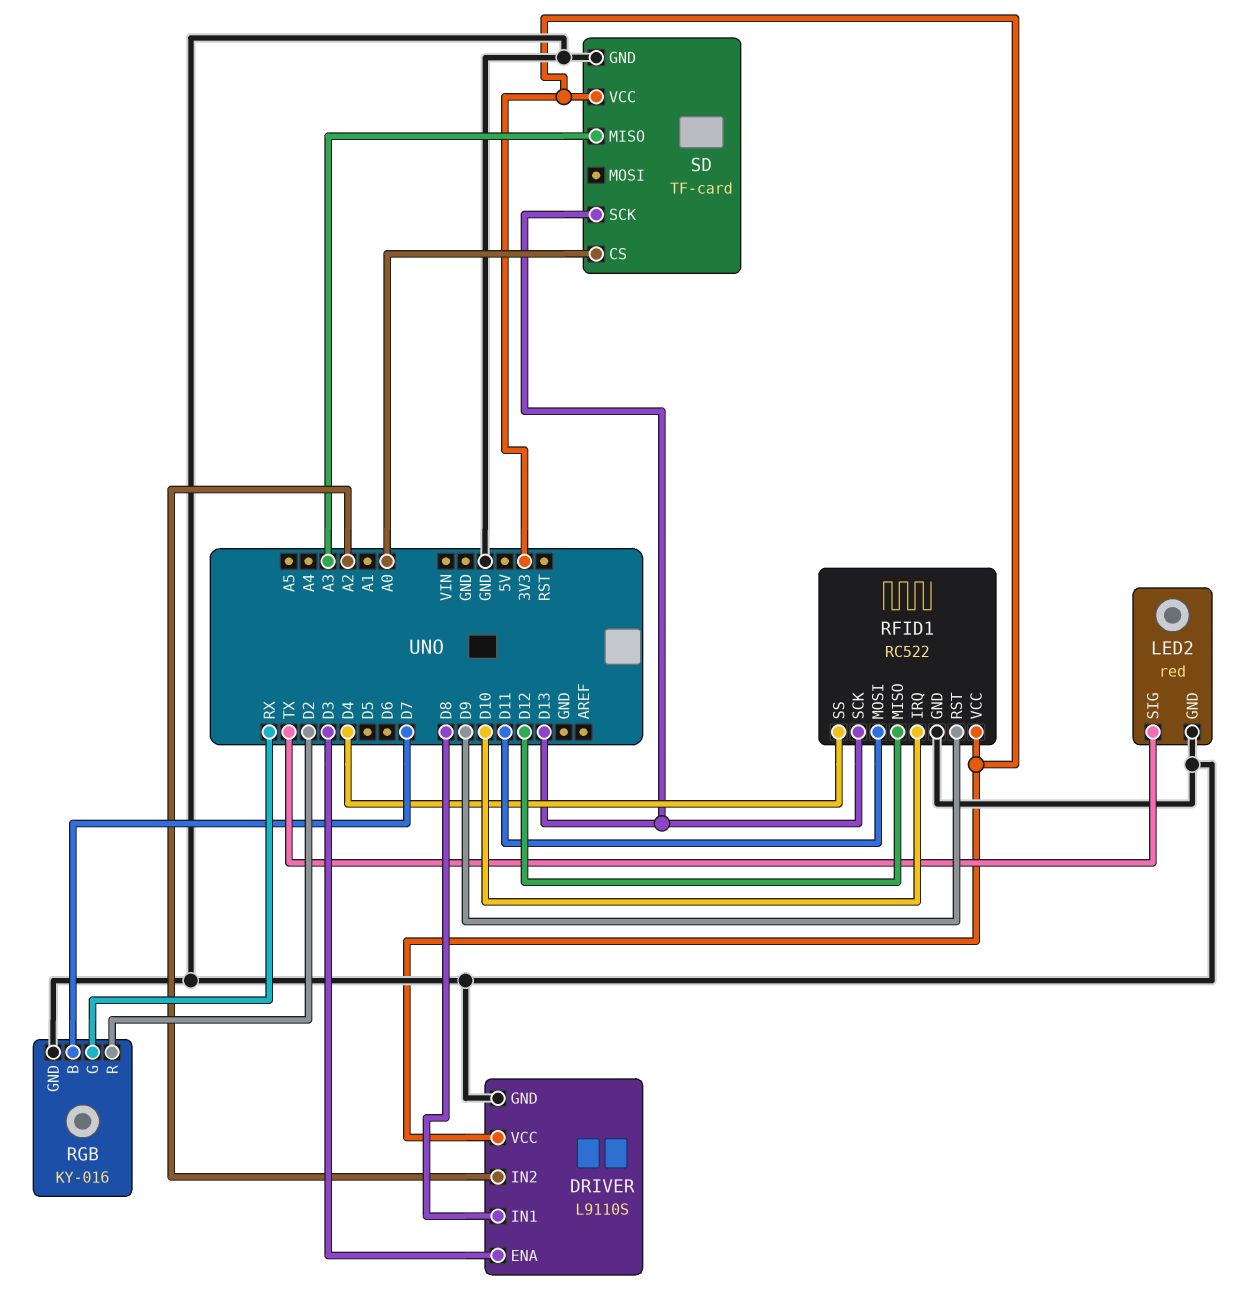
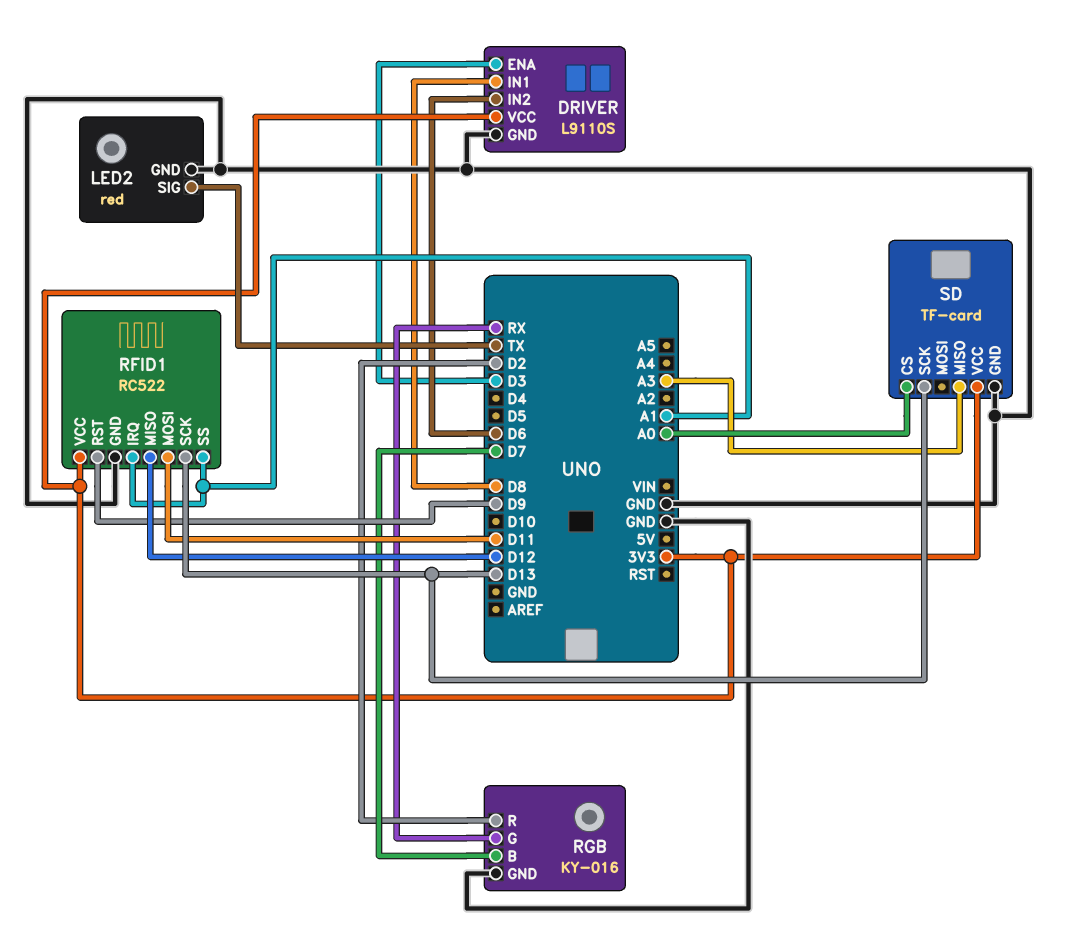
DRIVER pin IN2: A2 -> D6
RFID1 pin IRQ: D10 -> A1
RFID1 pin SS: D4 -> A1

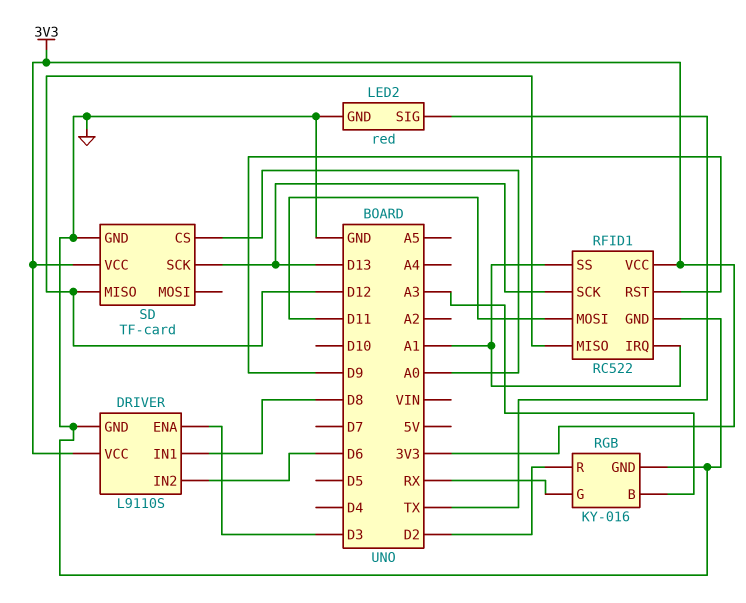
RGB pin B: D7 -> A3
SD pin MISO: A3 -> D12

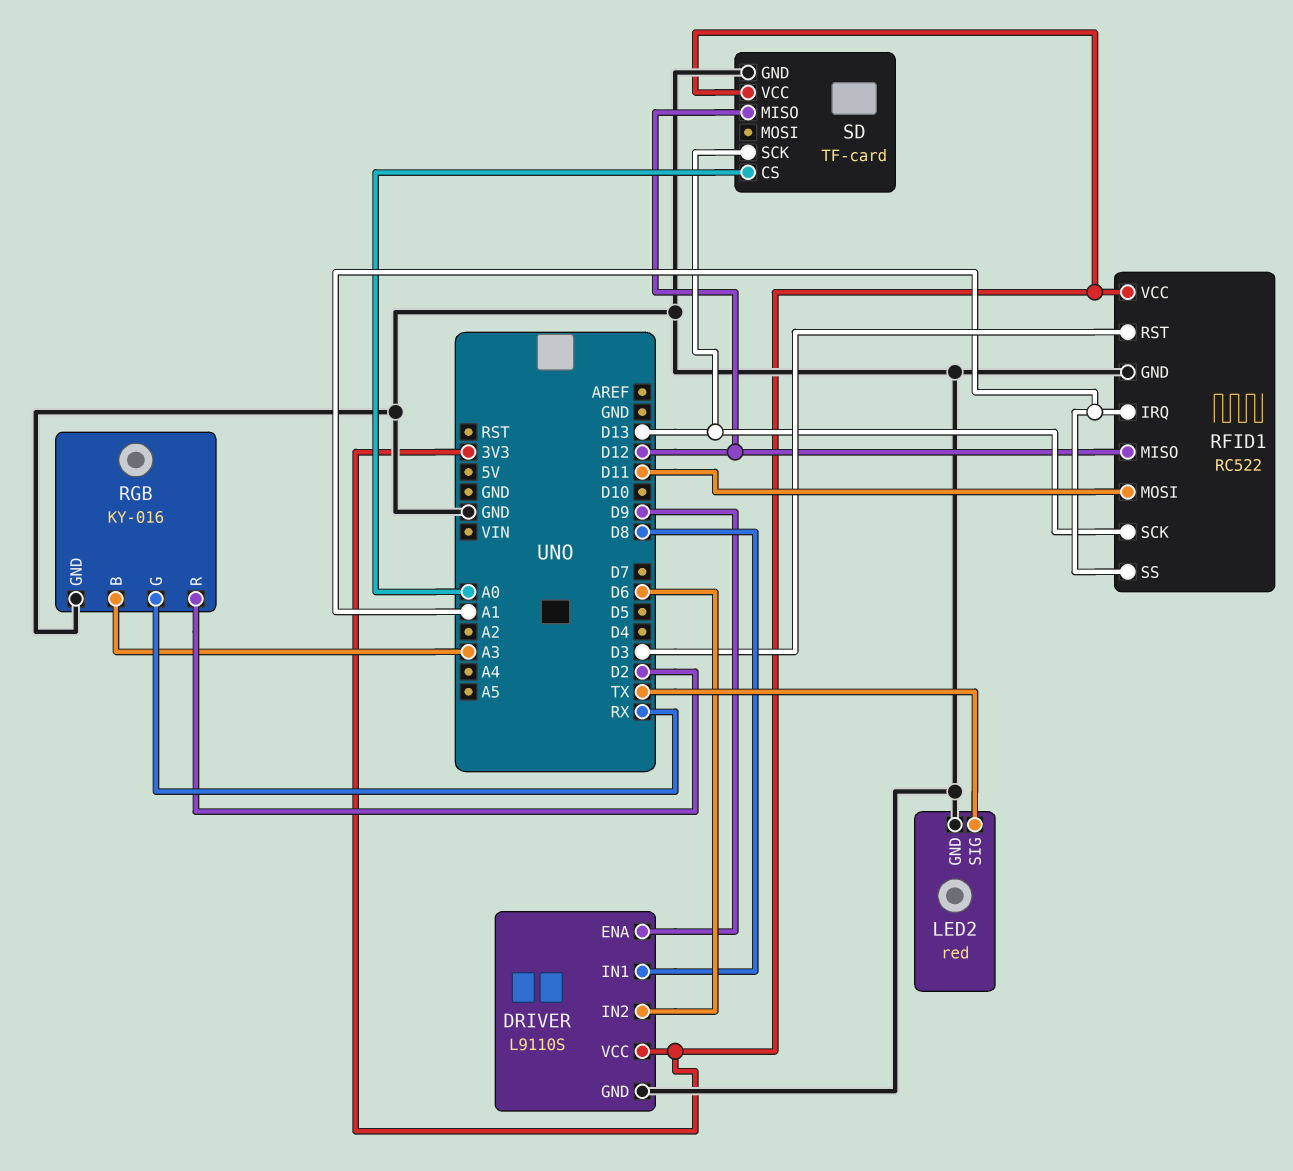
DRIVER pin ENA: D3 -> D9
RFID1 pin RST: D9 -> D3

